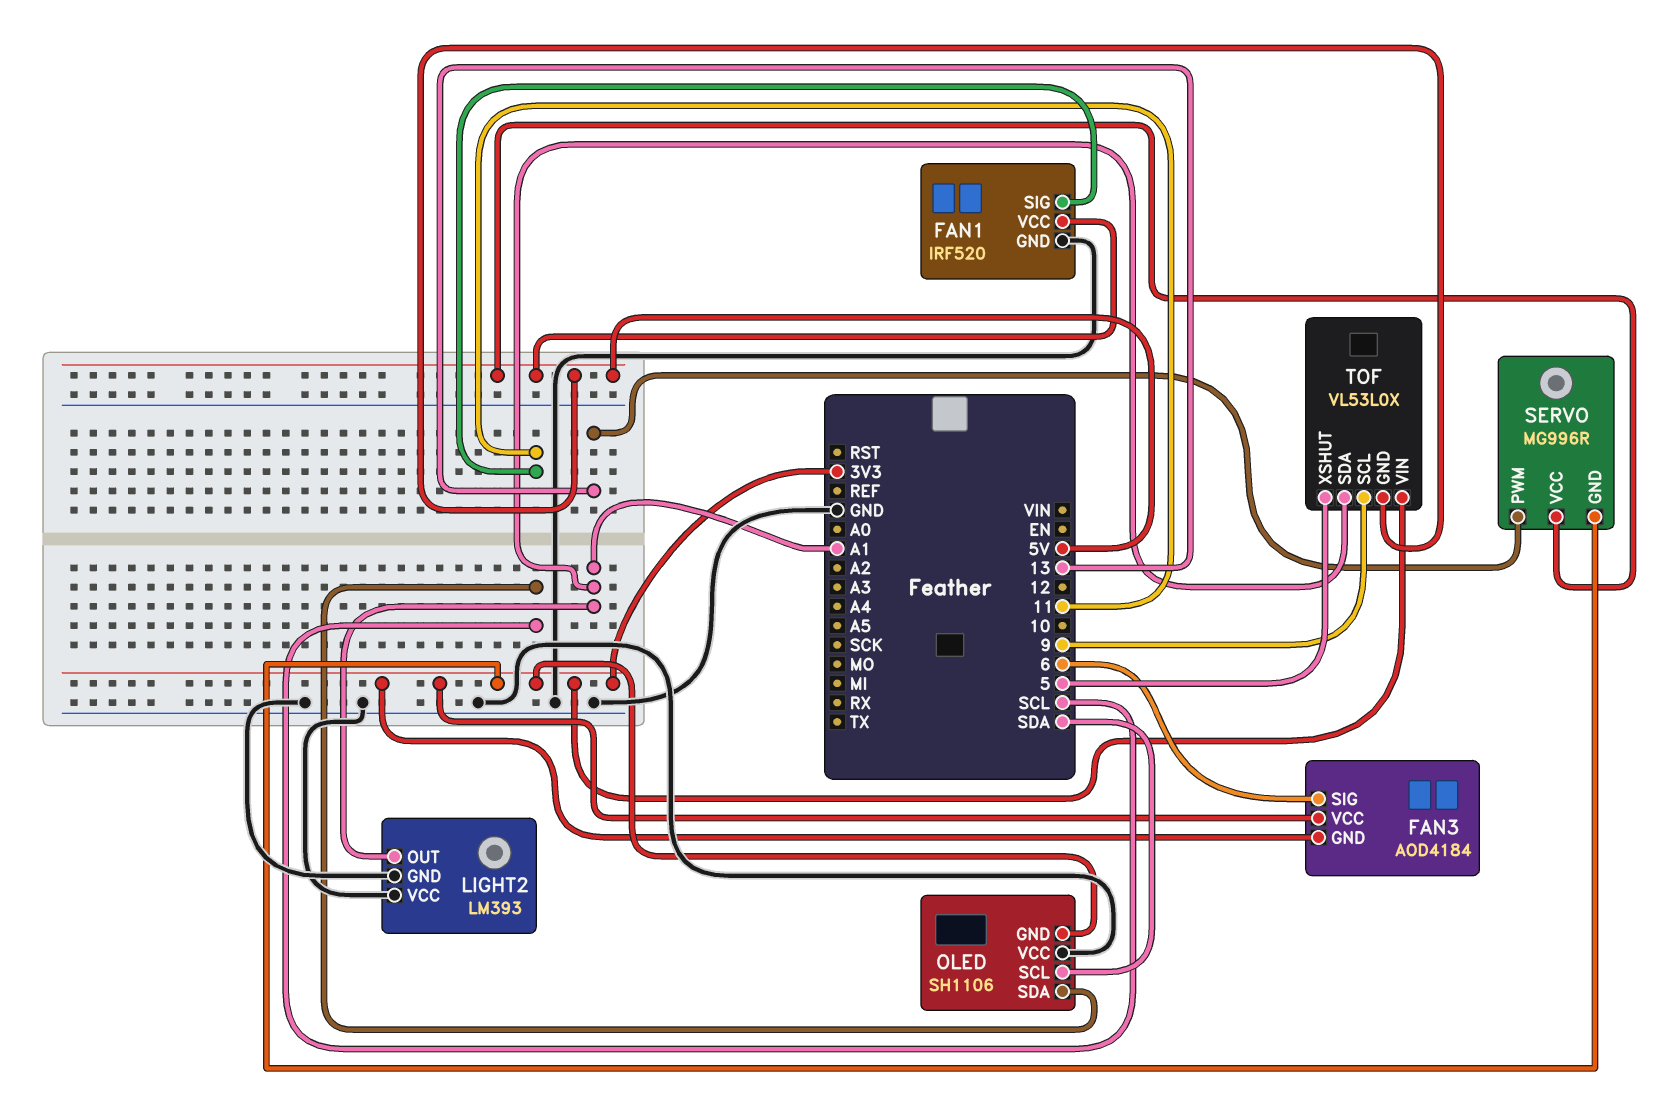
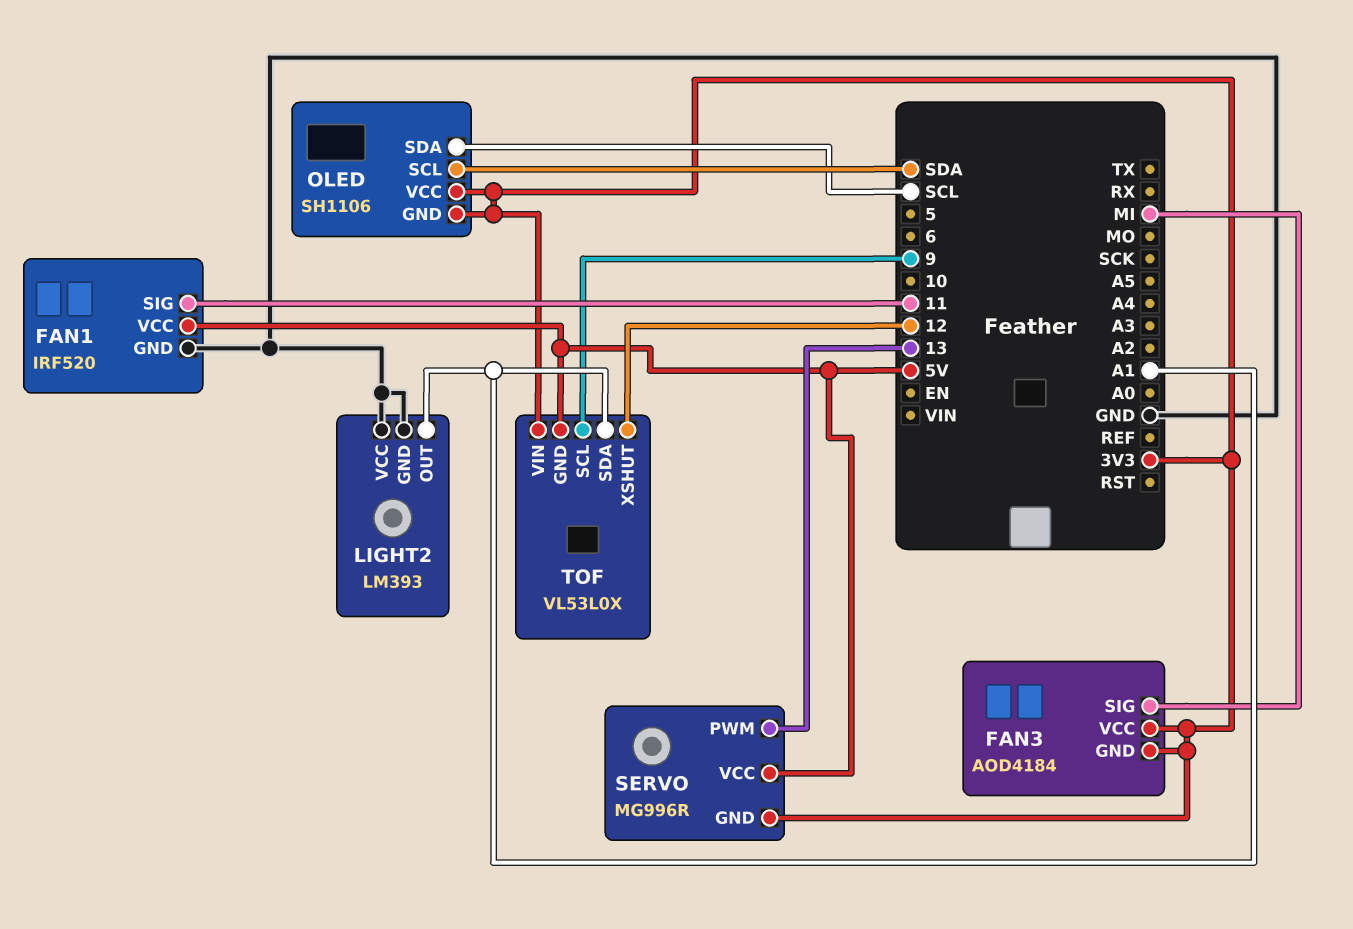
FAN3 pin SIG: 6 -> MI
OLED pin VCC: GND -> 3V3
TOF pin XSHUT: 5 -> 12

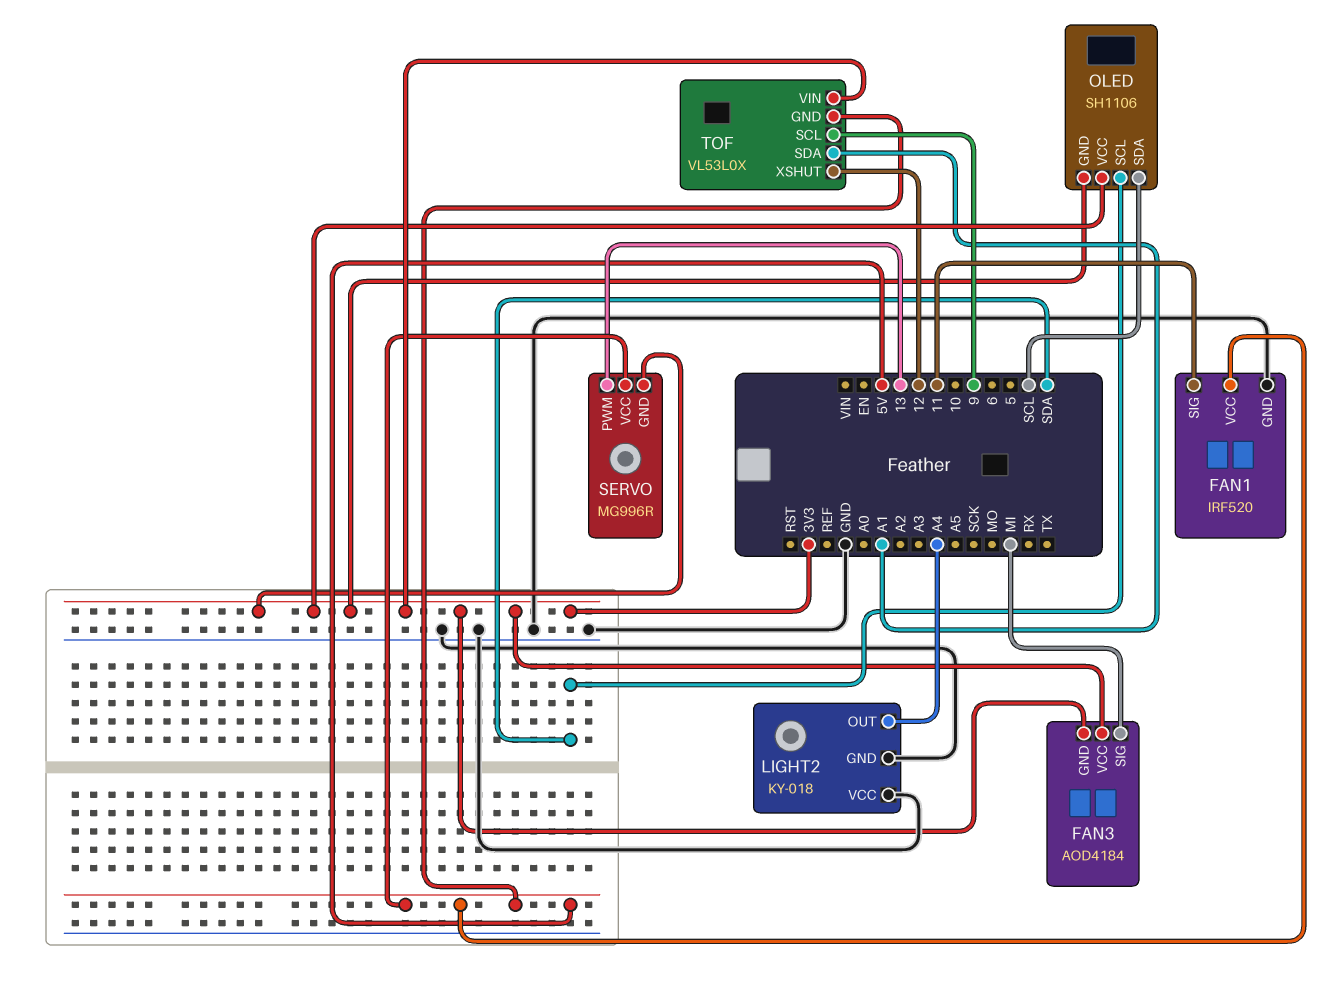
LIGHT2: LM393 -> KY-018
LIGHT2 pin OUT: A1 -> A4

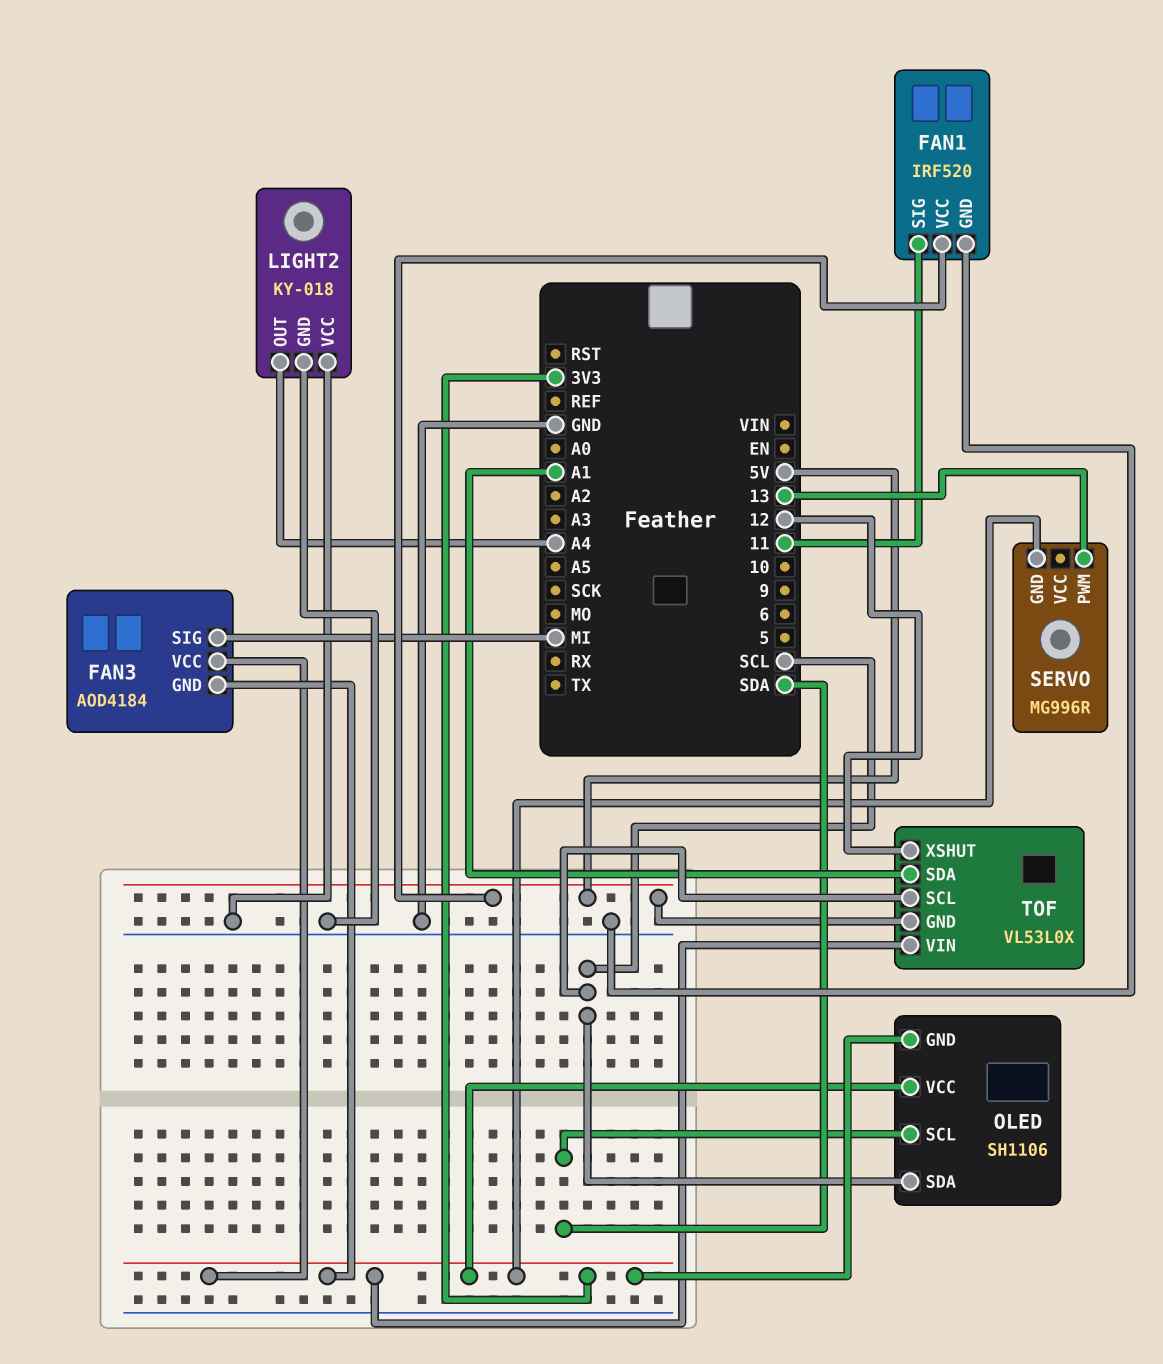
SERVO pin VCC: 5V -> none
TOF pin SCL: 9 -> SCL

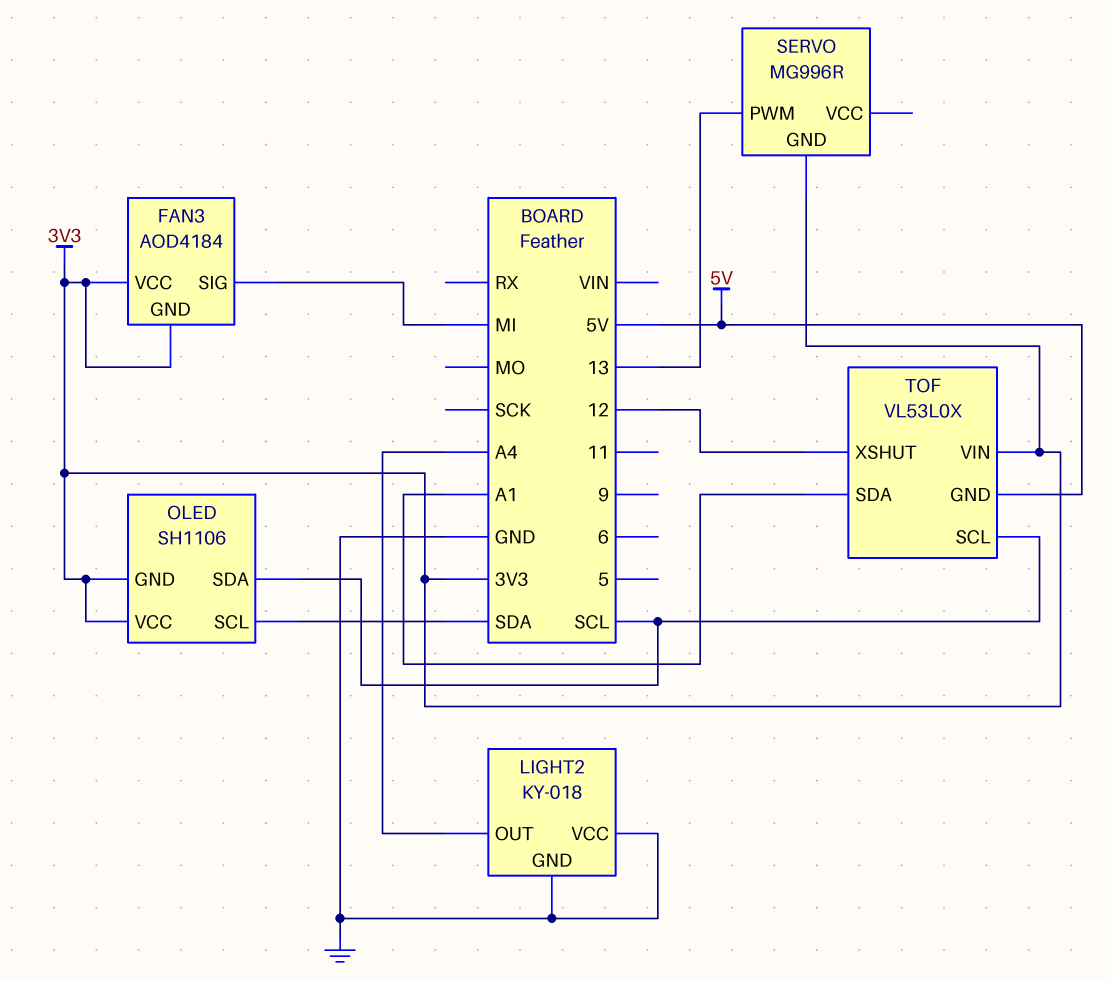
FAN1: IRF520 -> none
FAN1 pin GND: GND -> none
FAN1 pin SIG: 11 -> none
FAN1 pin VCC: 5V -> none

